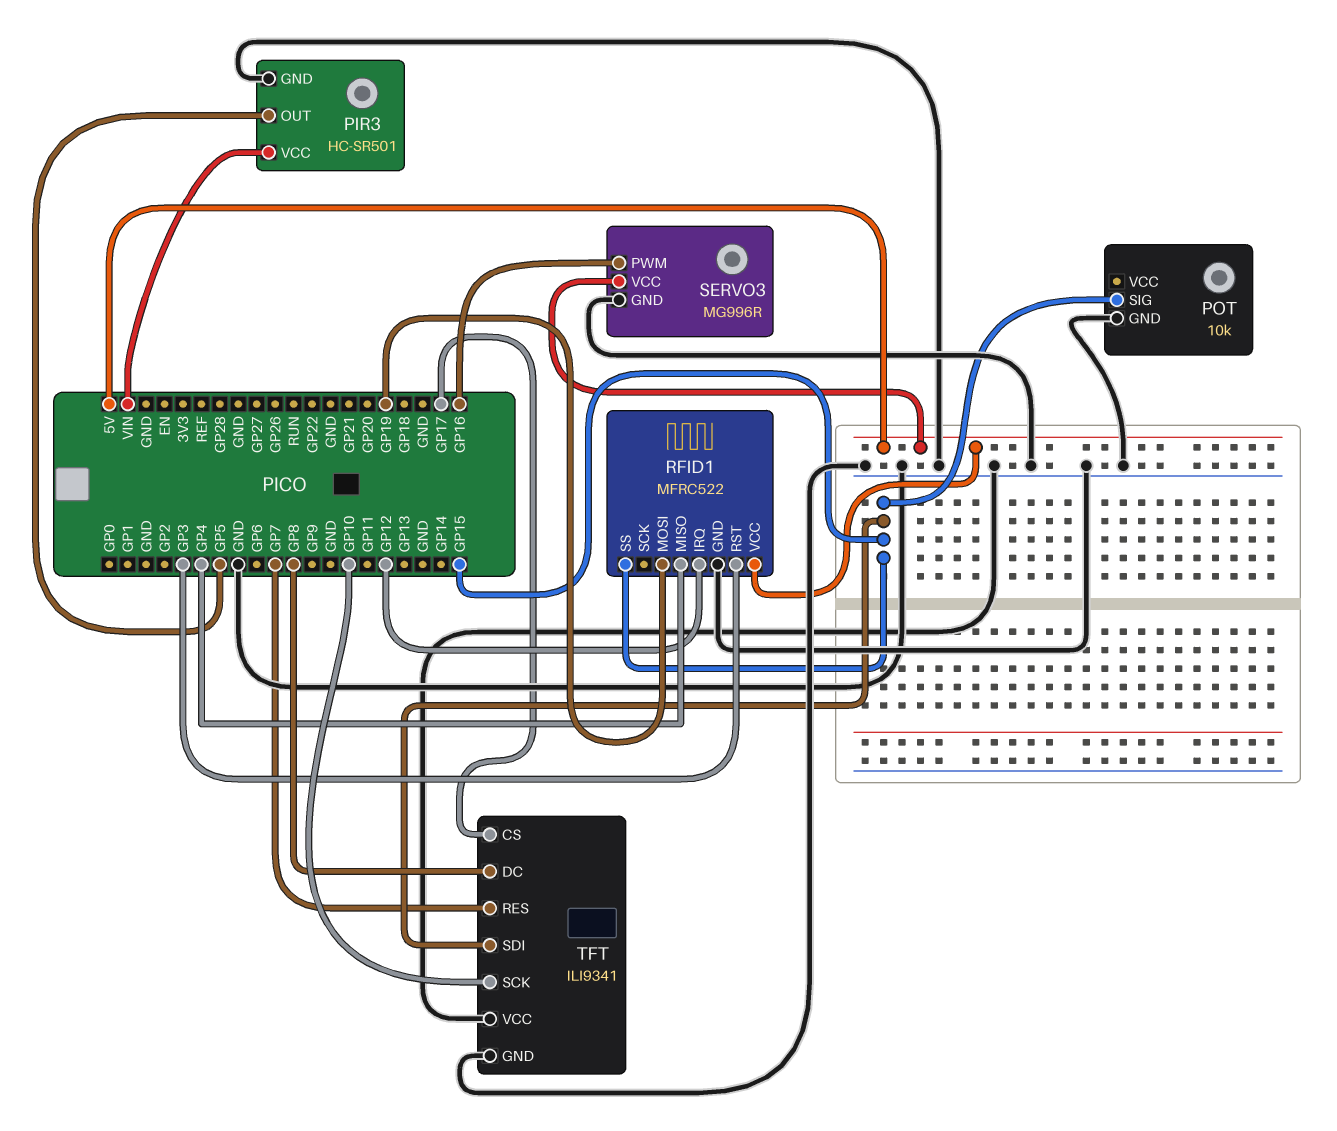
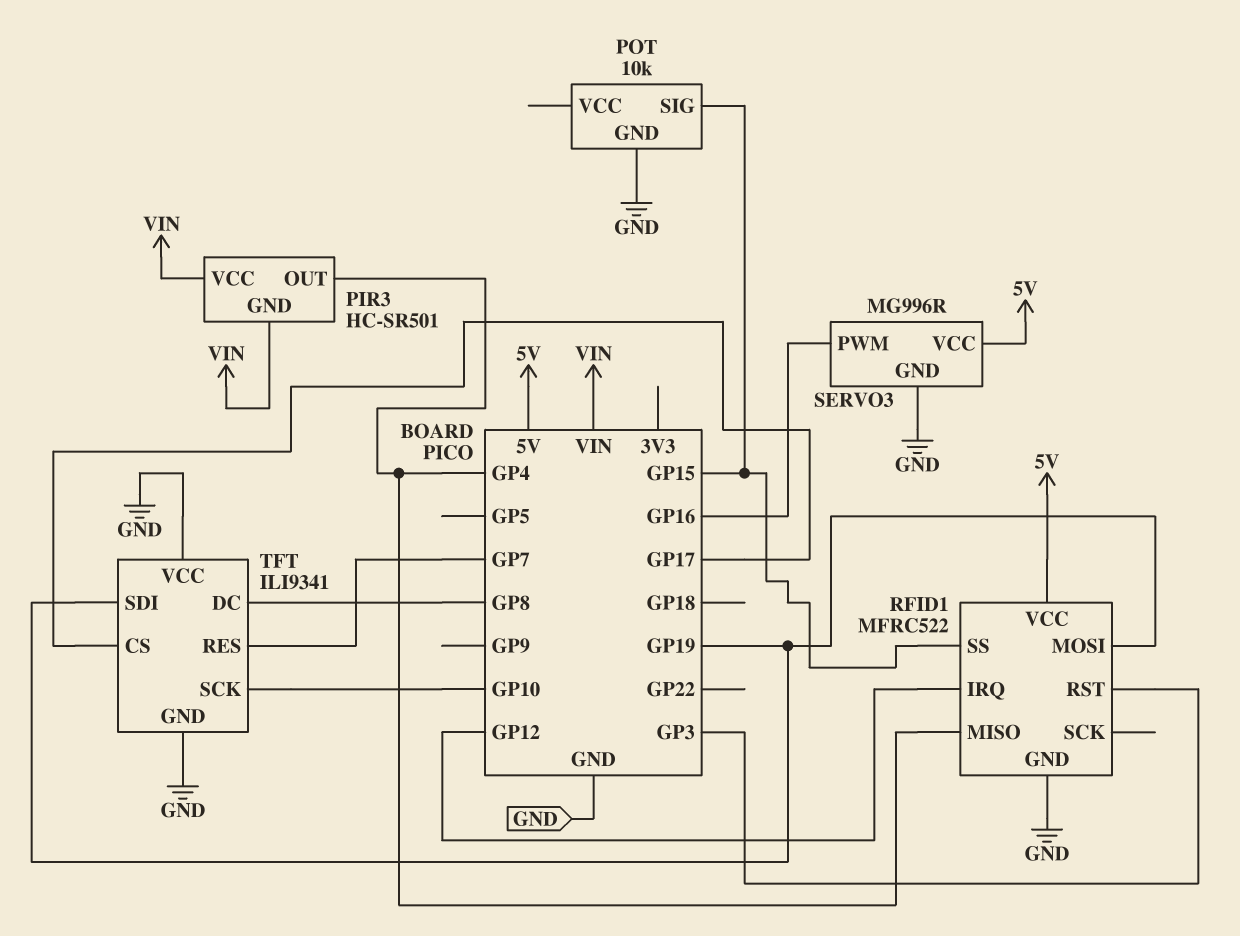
PIR3 pin GND: GND -> VIN
PIR3 pin OUT: GP5 -> GP4
TFT pin SDI: GP15 -> GP19

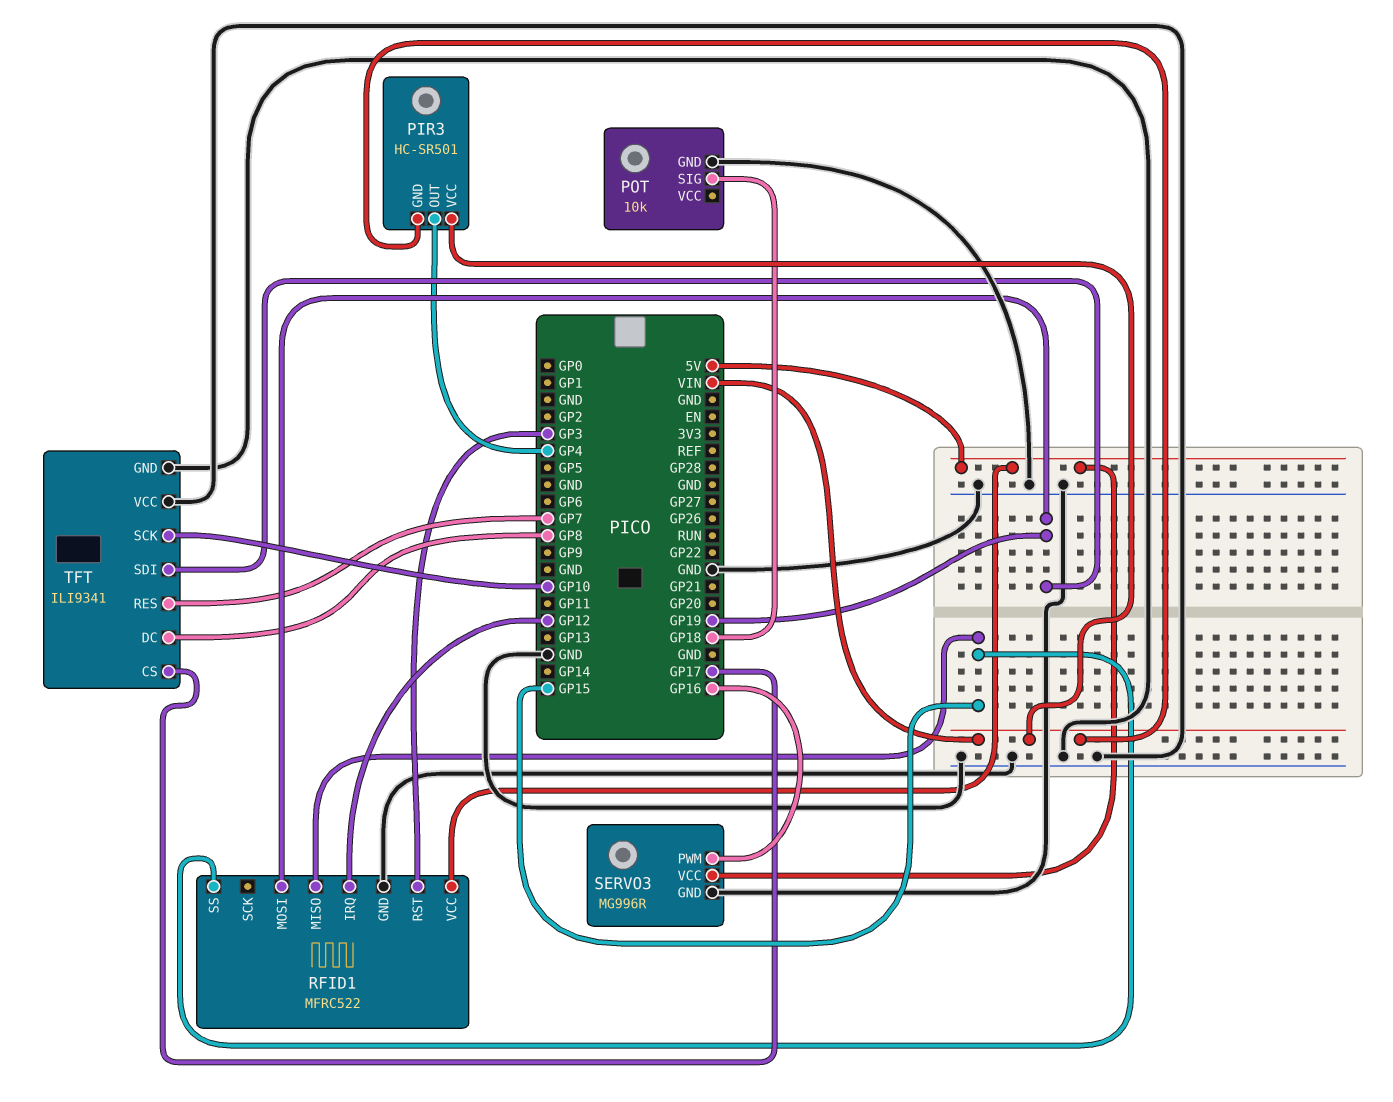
POT pin SIG: GP15 -> GP18
RFID1 pin MISO: GP4 -> GP15

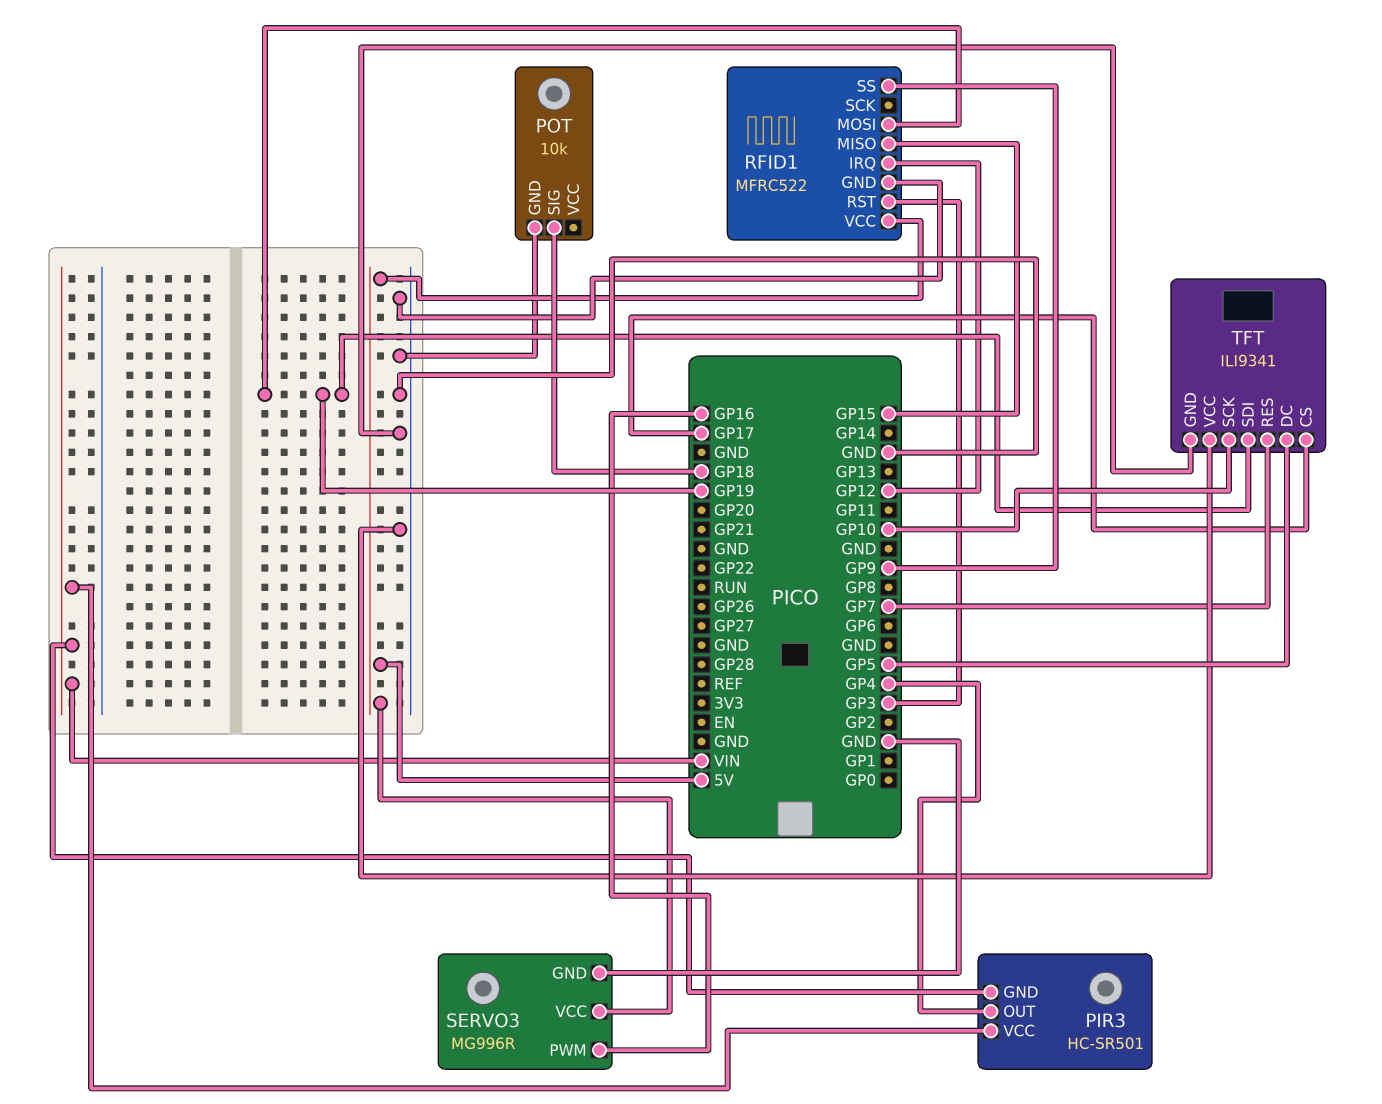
RFID1 pin SS: GP15 -> GP9
TFT pin DC: GP8 -> GP5

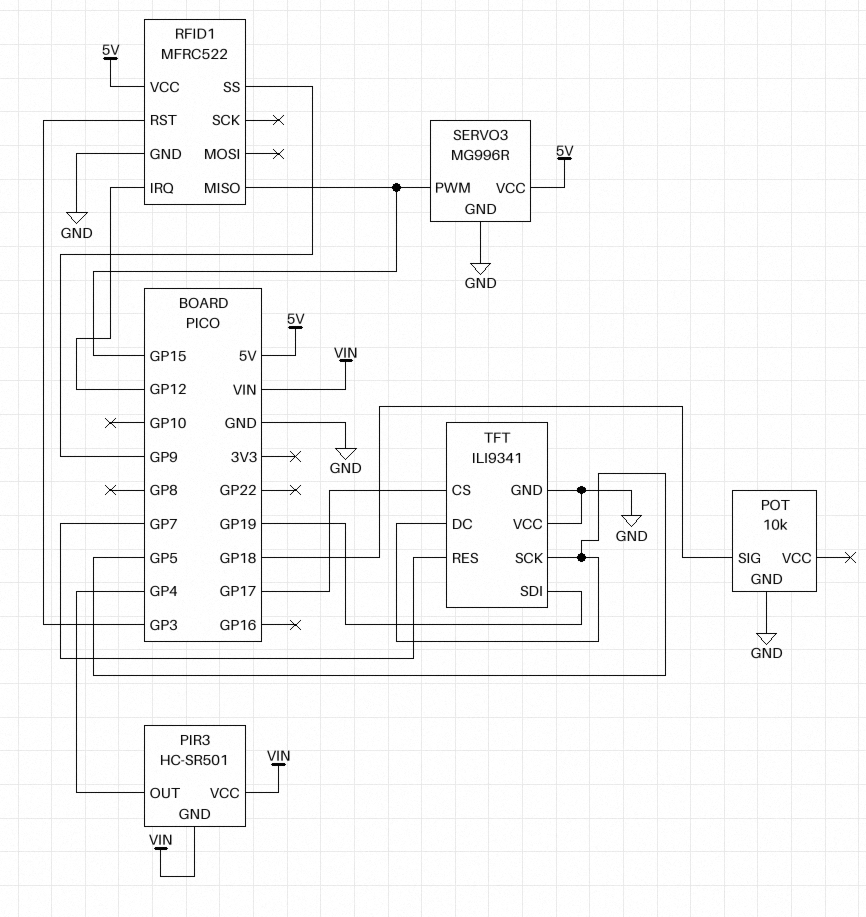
RFID1 pin MOSI: GP19 -> none
SERVO3 pin PWM: GP16 -> GP15
TFT pin SCK: GP10 -> GP5

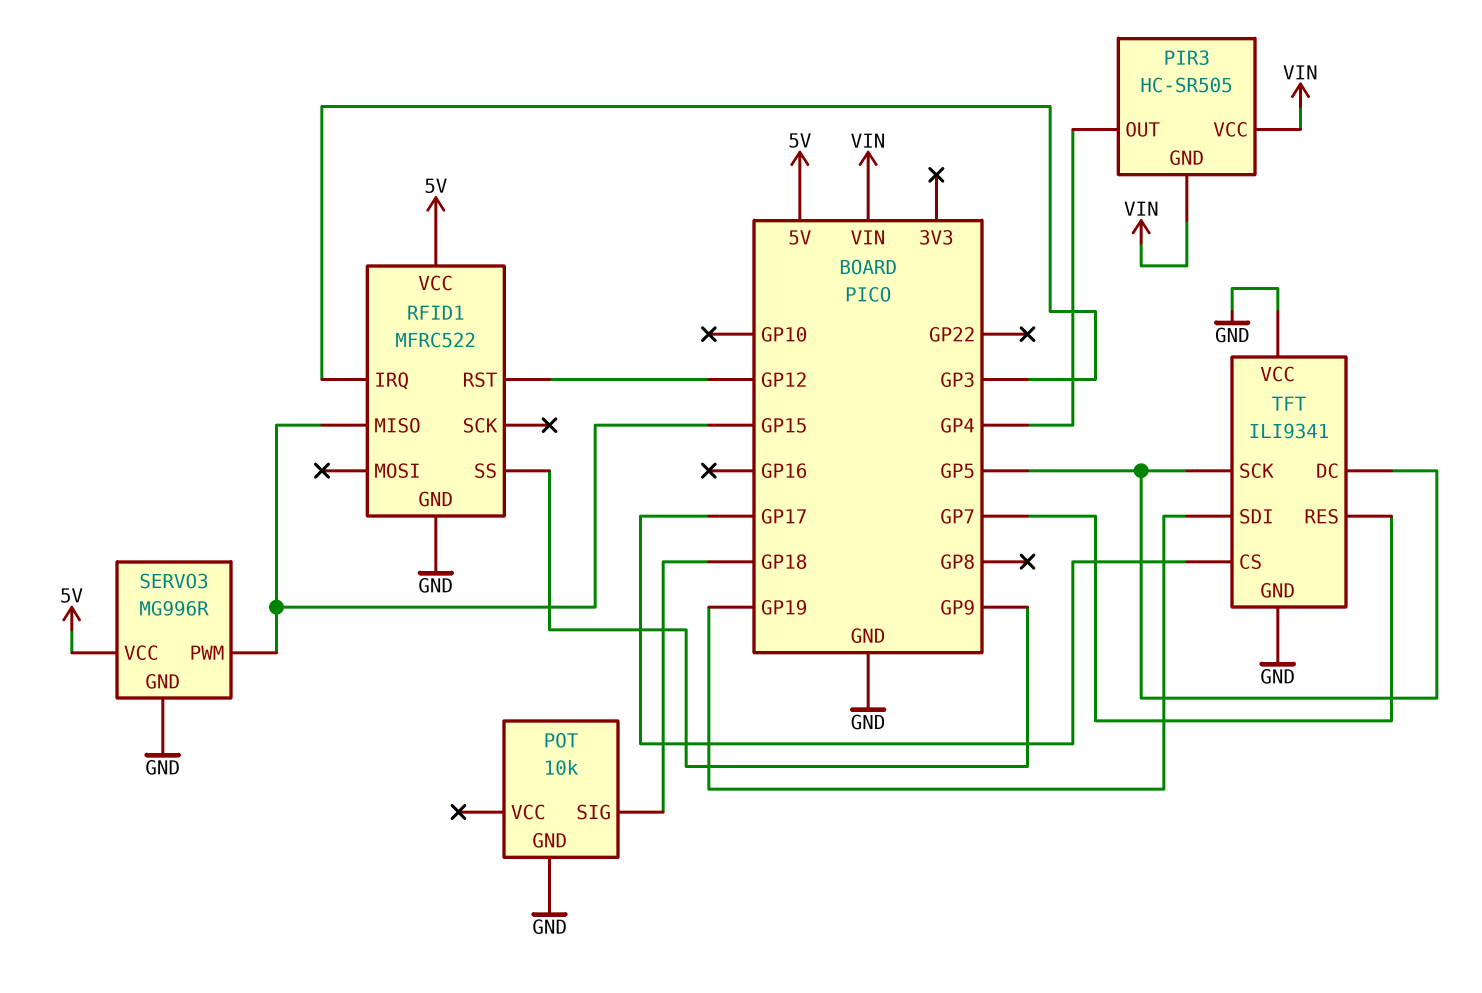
PIR3: HC-SR501 -> HC-SR505
RFID1 pin IRQ: GP12 -> GP3
RFID1 pin RST: GP3 -> GP12

